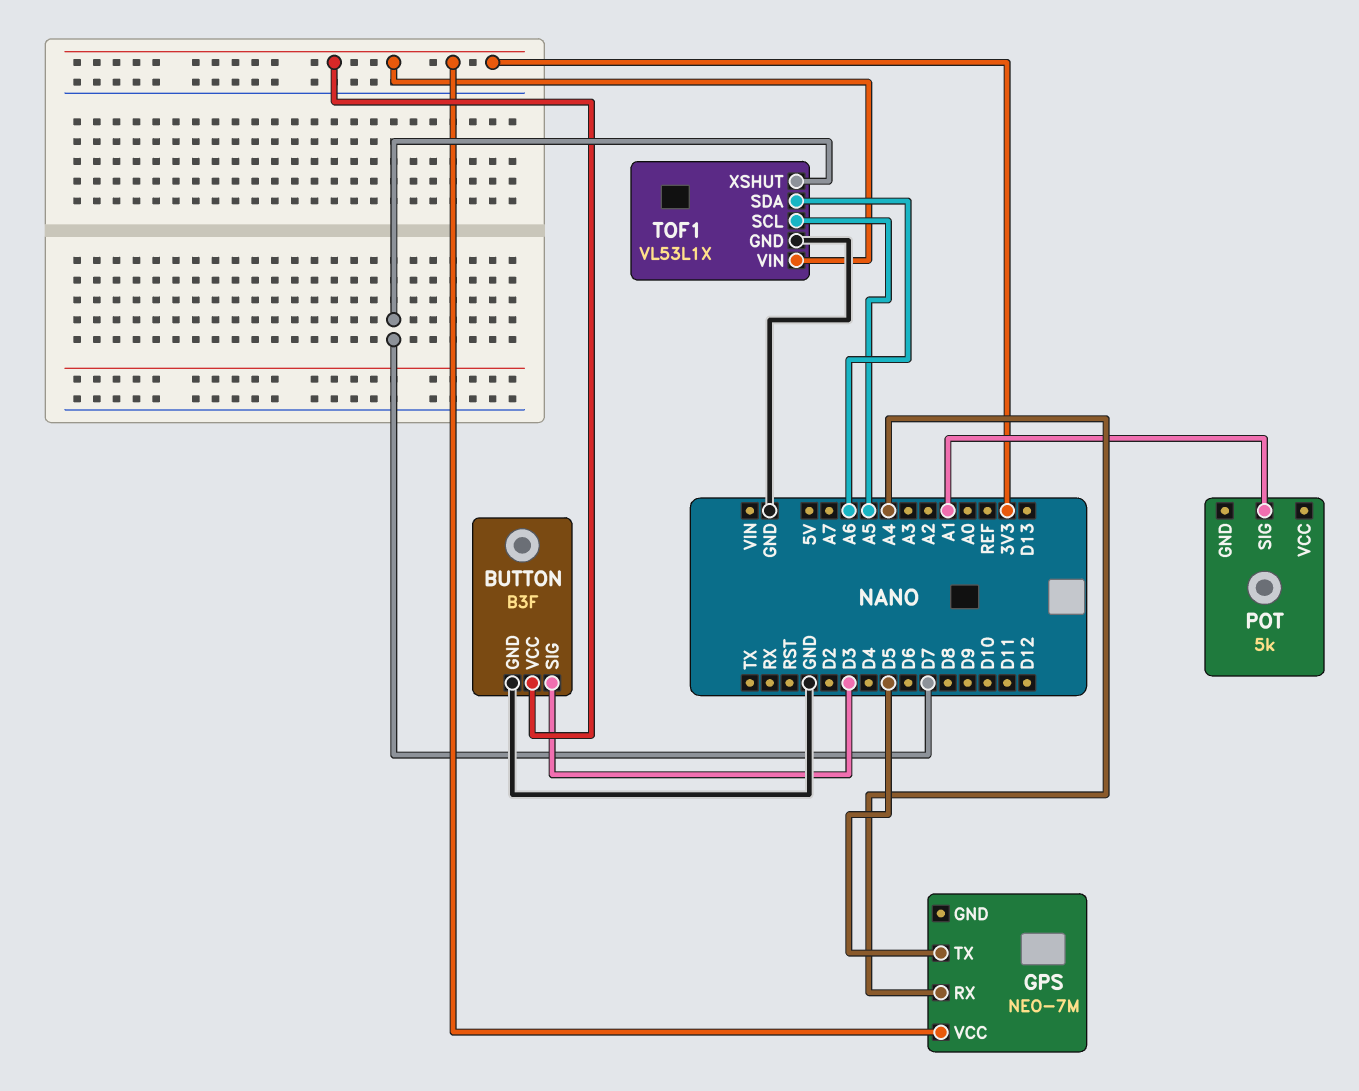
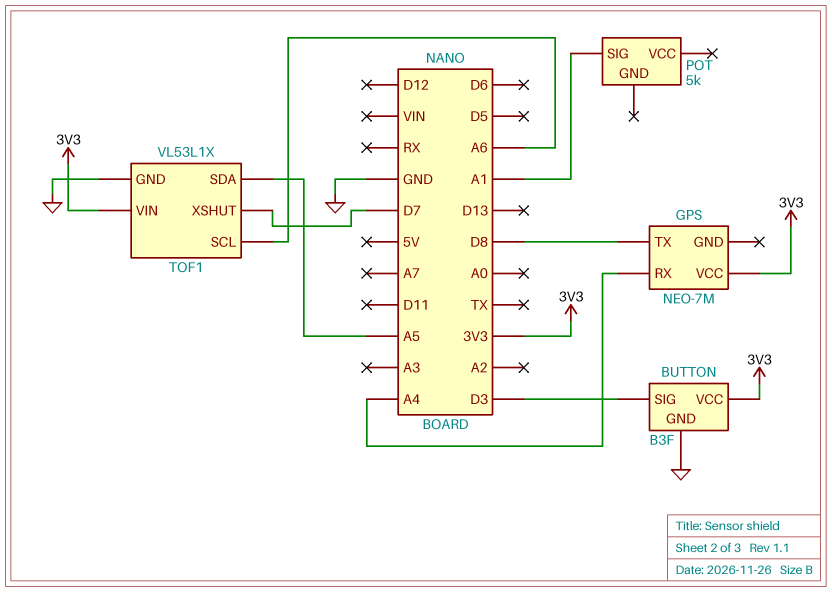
GPS pin TX: D5 -> D8
TOF1 pin SCL: A5 -> A6
TOF1 pin SDA: A6 -> A5

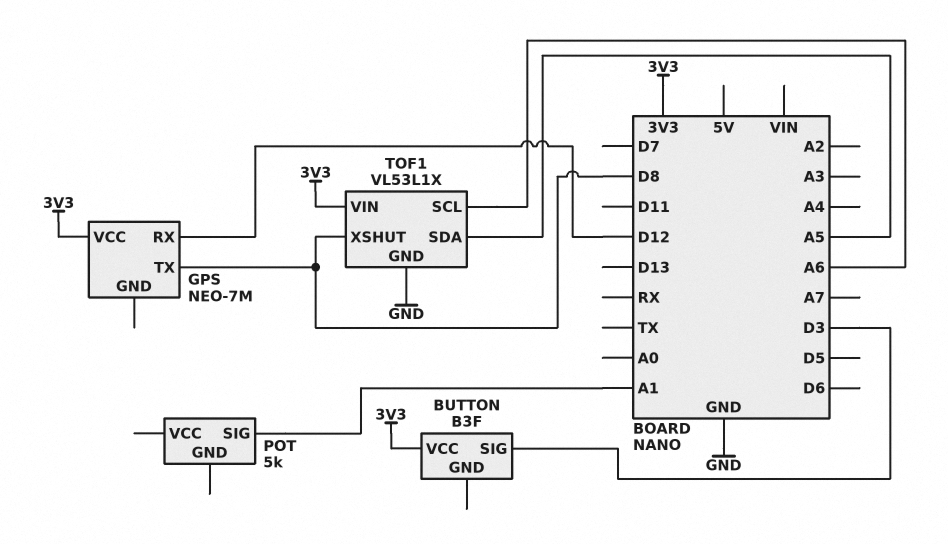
BUTTON pin GND: GND -> none
GPS pin RX: A4 -> D12
TOF1 pin XSHUT: D7 -> D8

